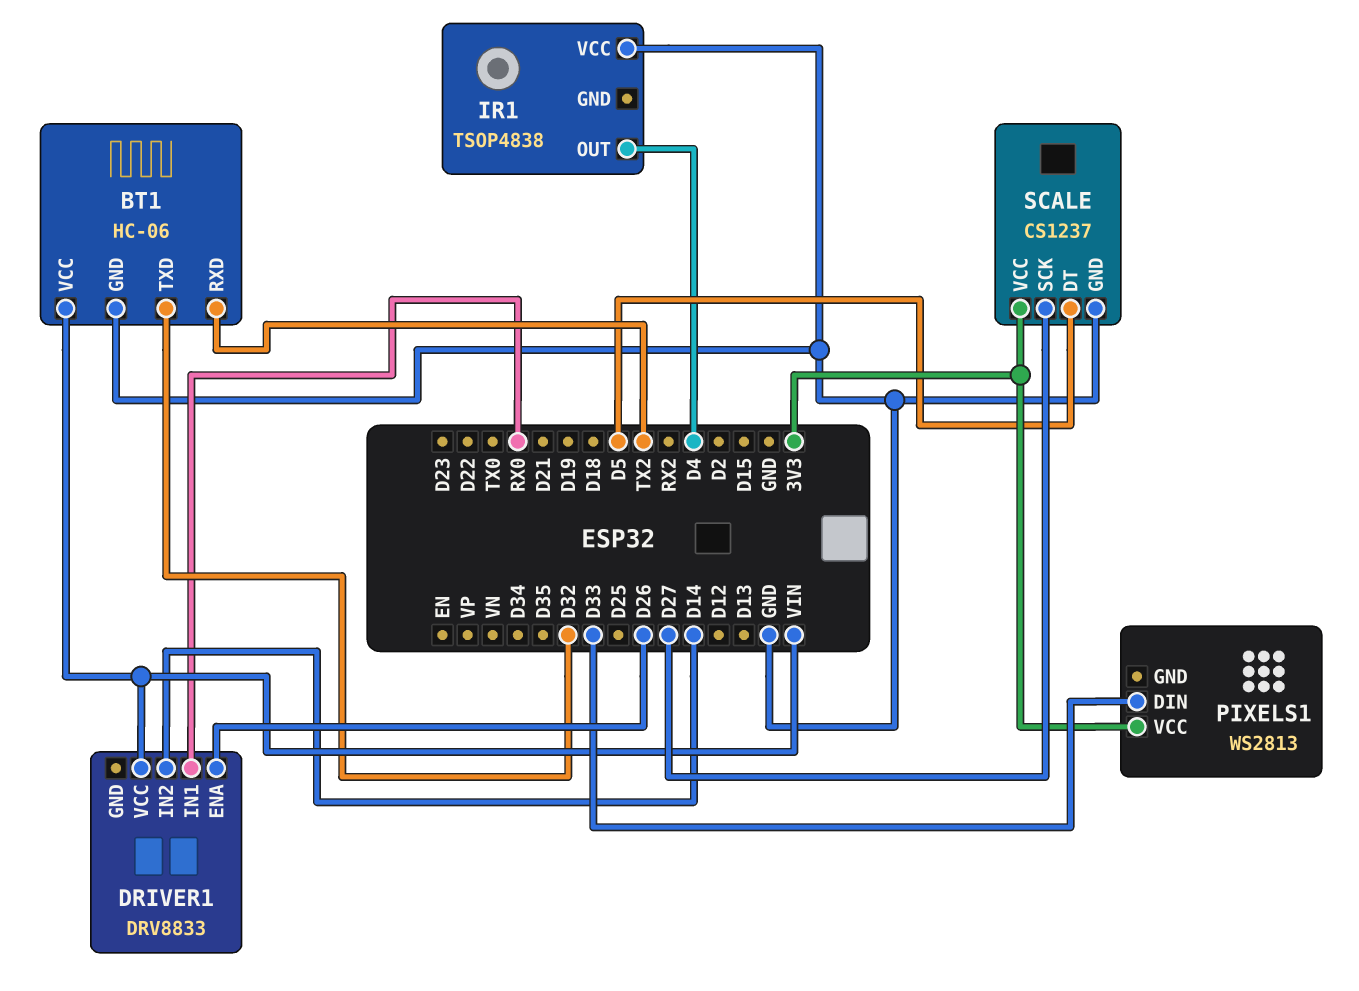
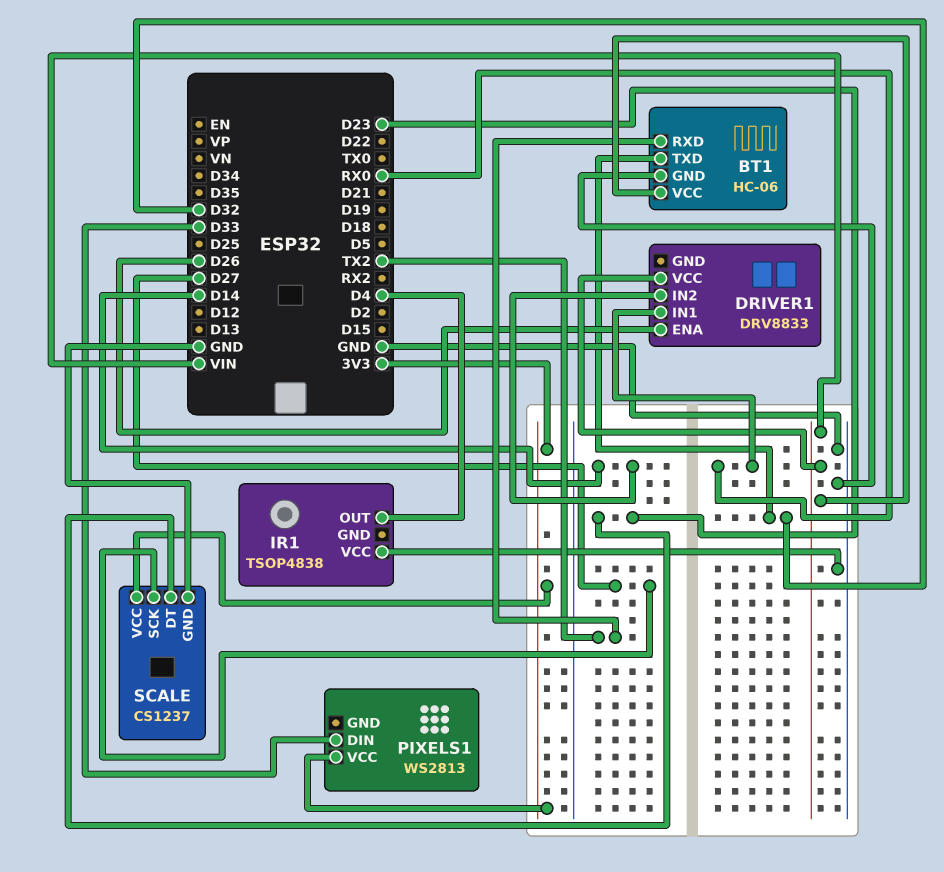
SCALE pin DT: D5 -> D23

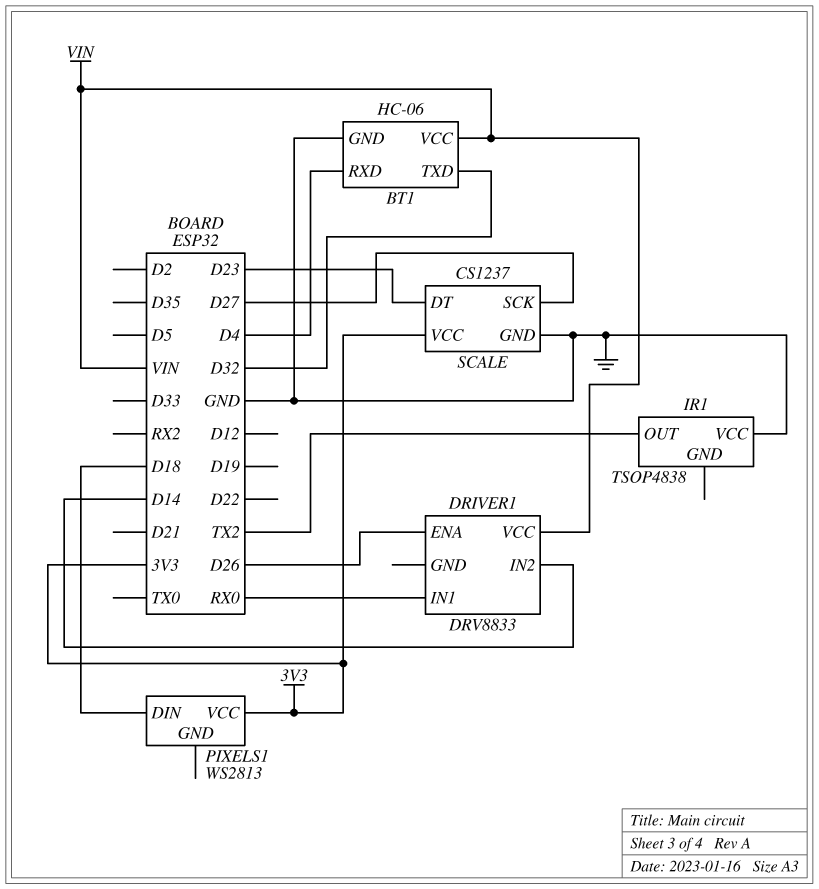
BT1 pin RXD: TX2 -> D4
IR1 pin OUT: D4 -> TX2
PIXELS1 pin DIN: D33 -> D18

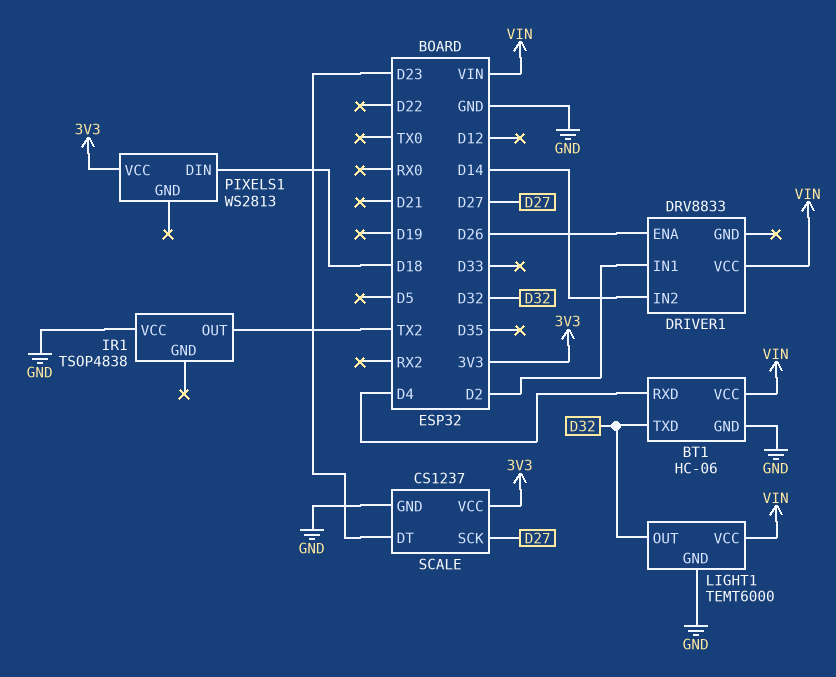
DRIVER1 pin IN1: RX0 -> D2
LIGHT1: none -> TEMT6000
LIGHT1 pin GND: none -> GND
LIGHT1 pin OUT: none -> D32
LIGHT1 pin VCC: none -> VIN

